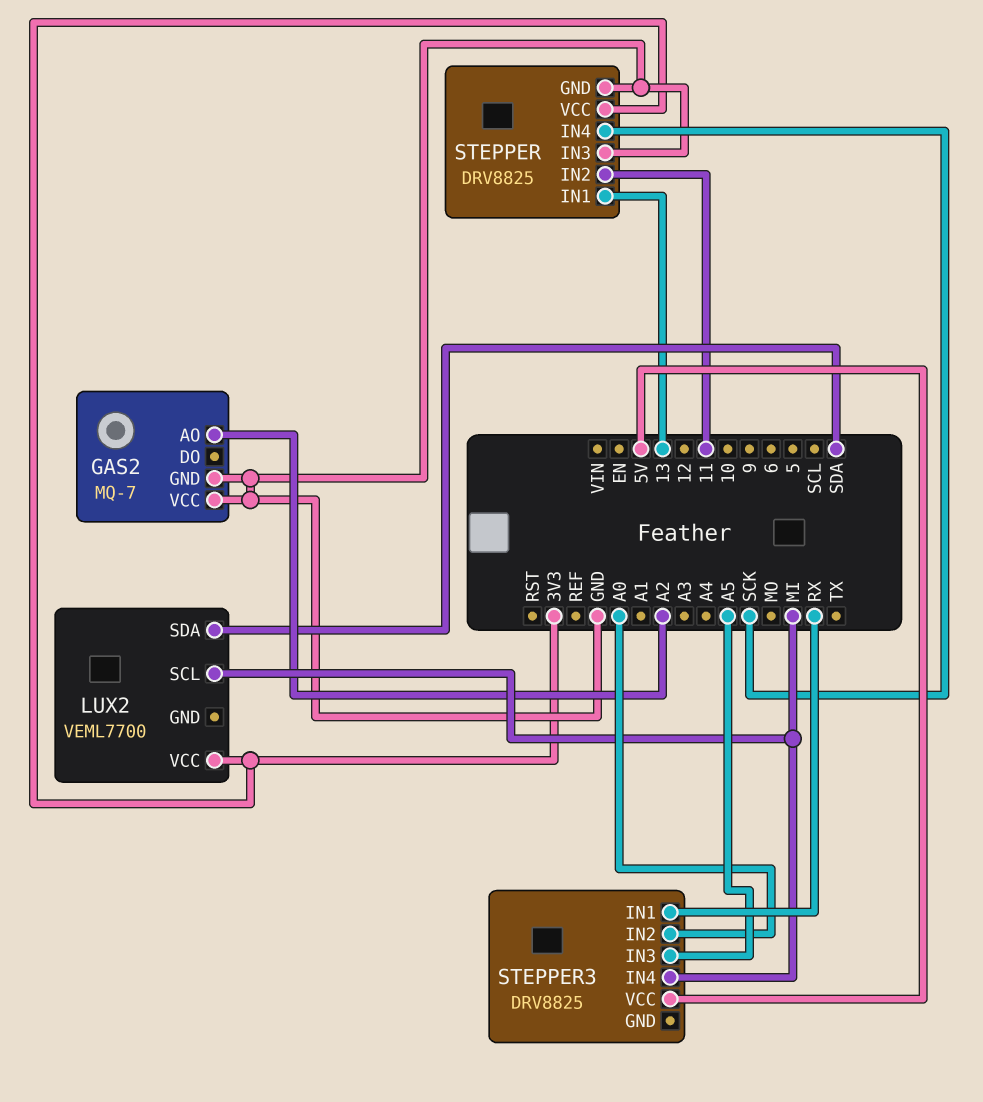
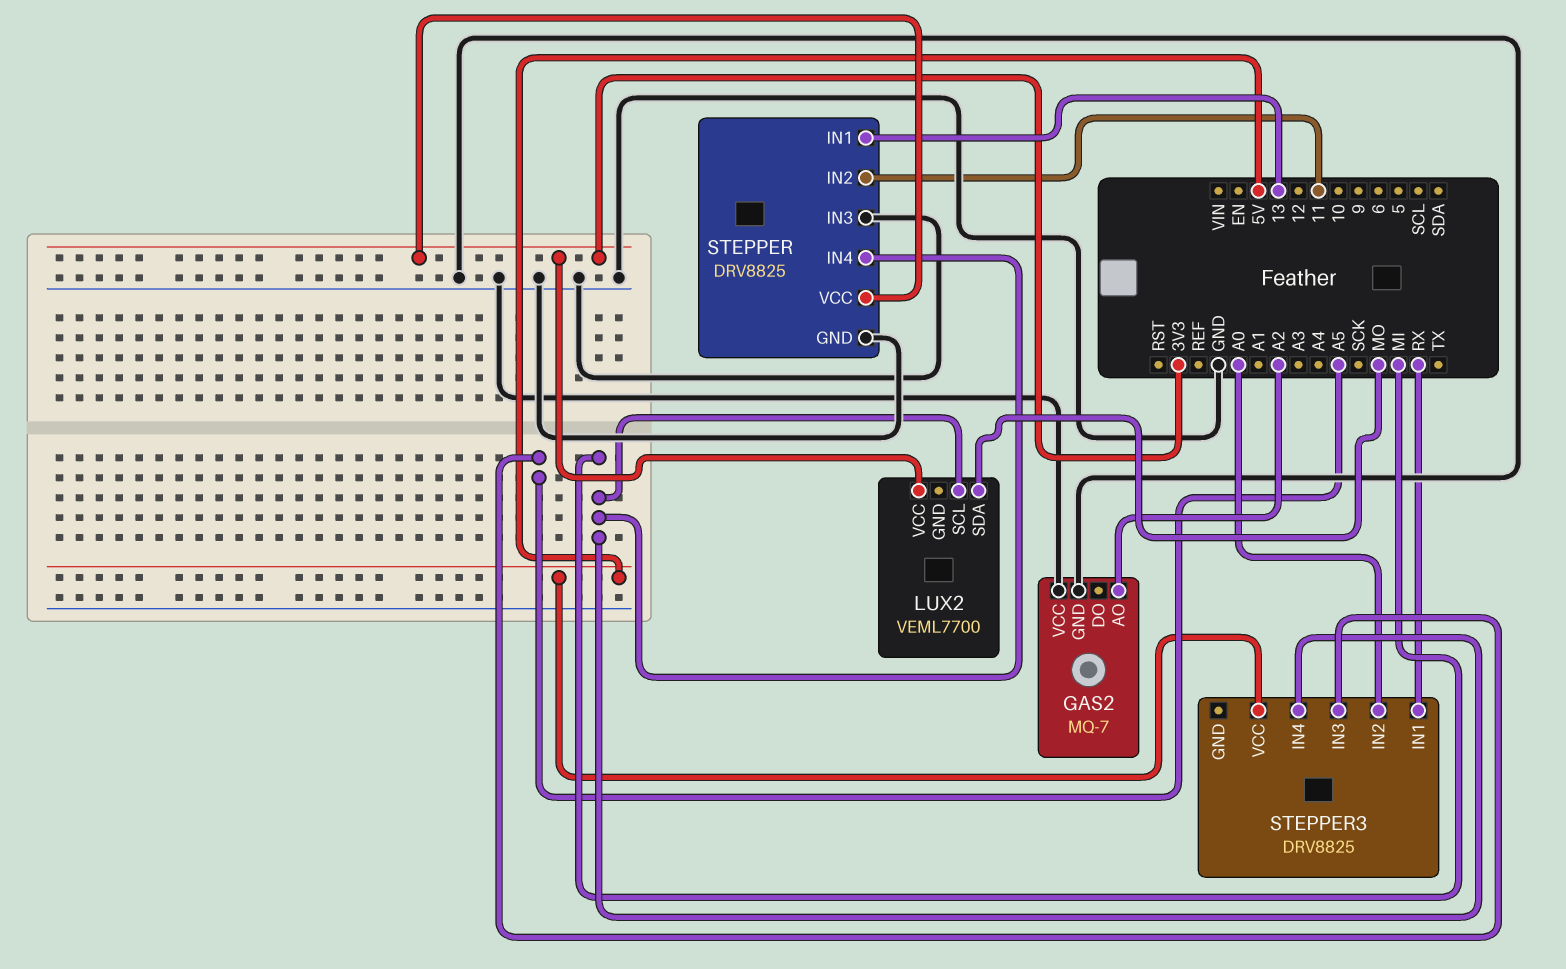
LUX2 pin SDA: SDA -> MO
STEPPER pin IN4: SCK -> MI

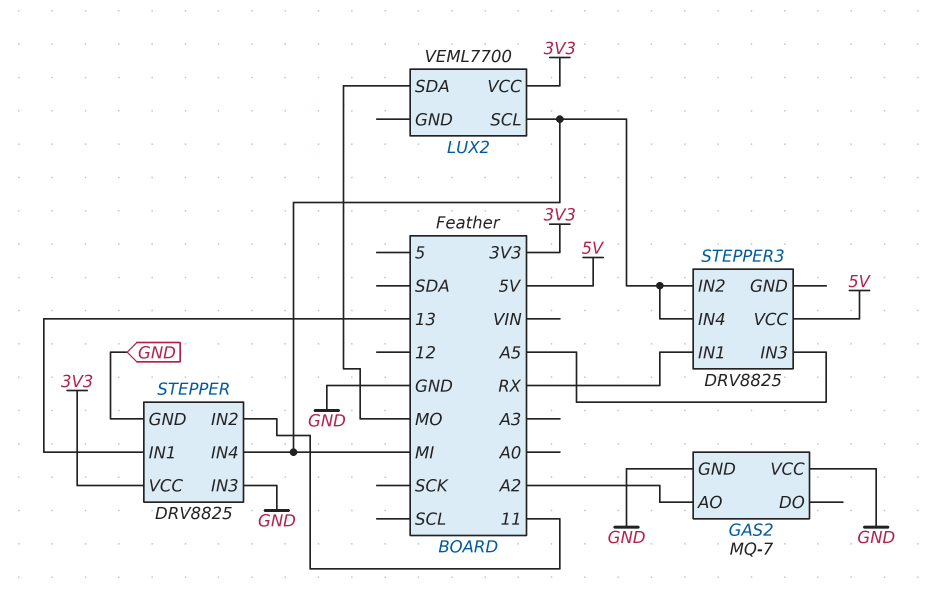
STEPPER3 pin IN2: A0 -> MI

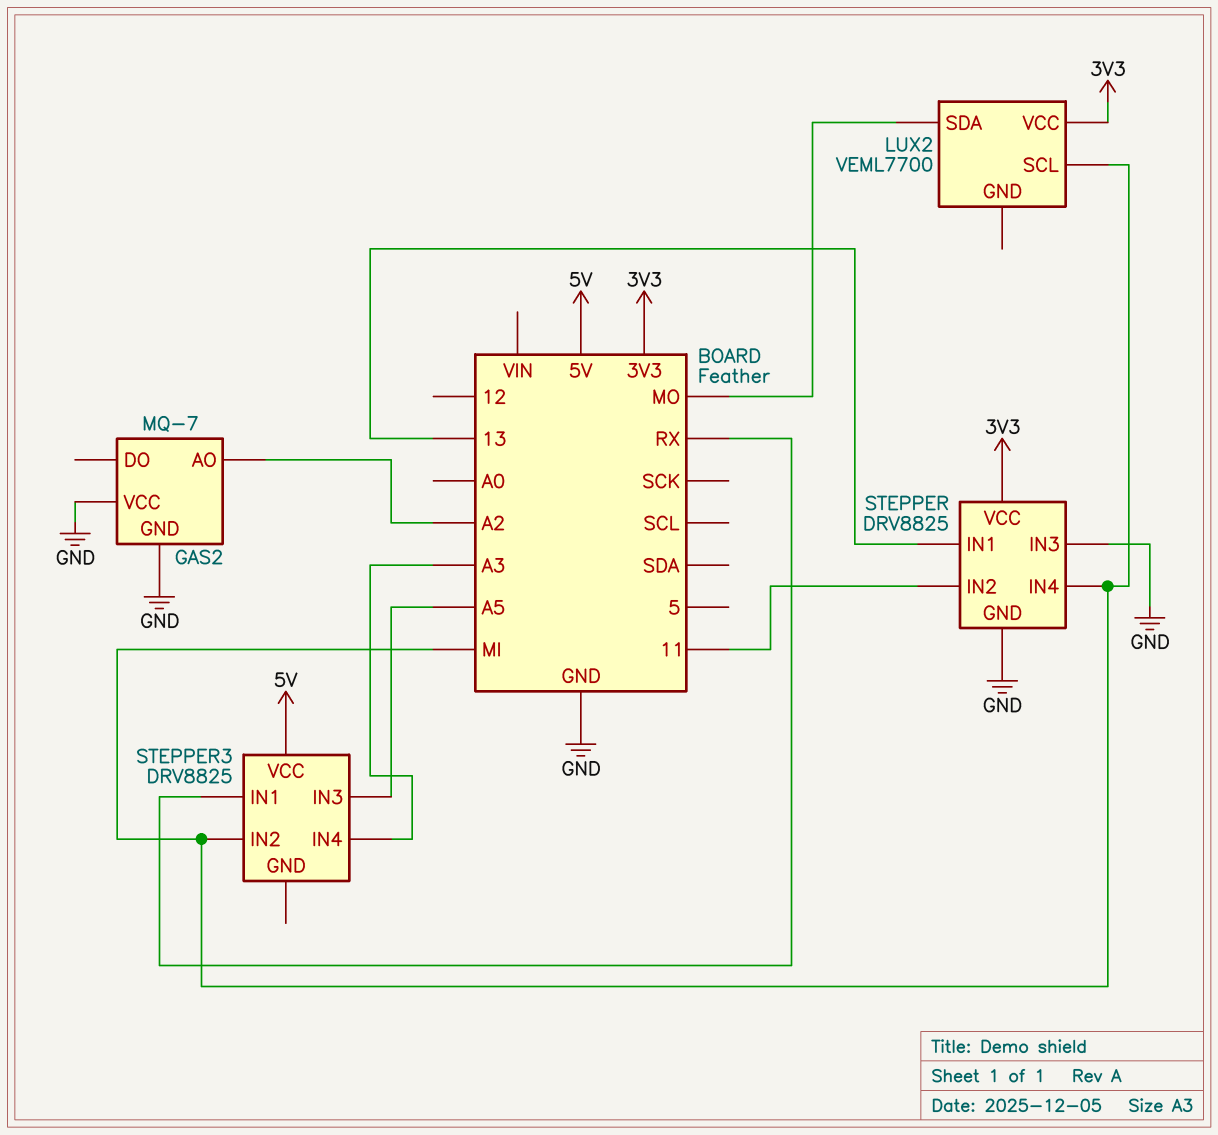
STEPPER3 pin IN4: MI -> A3

